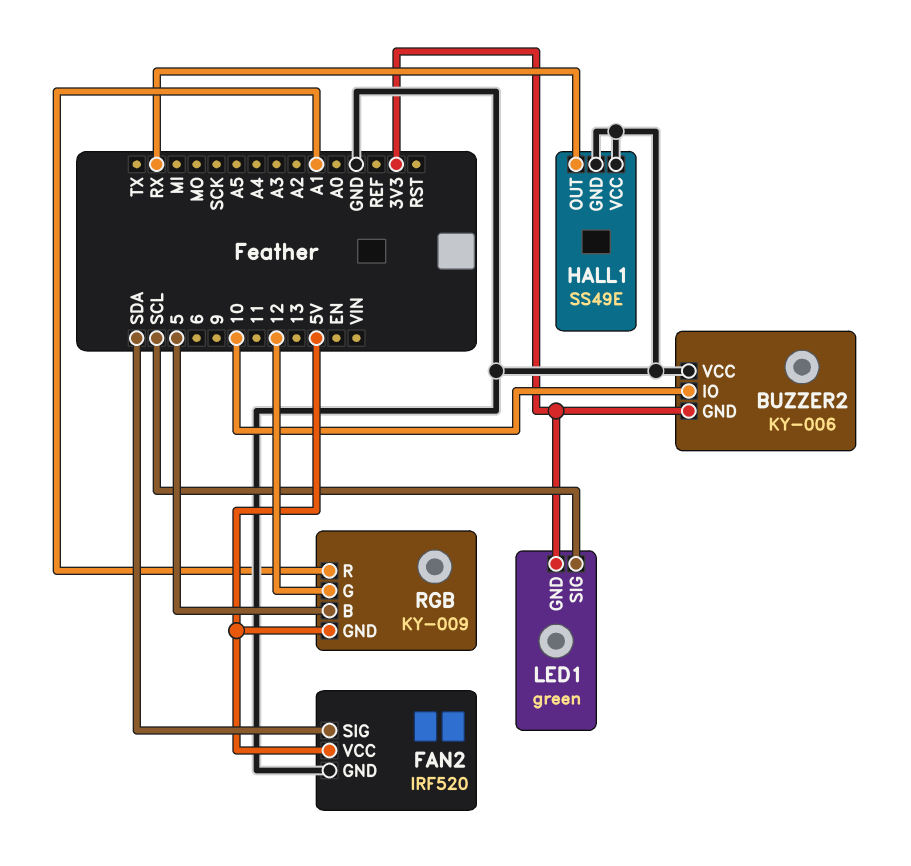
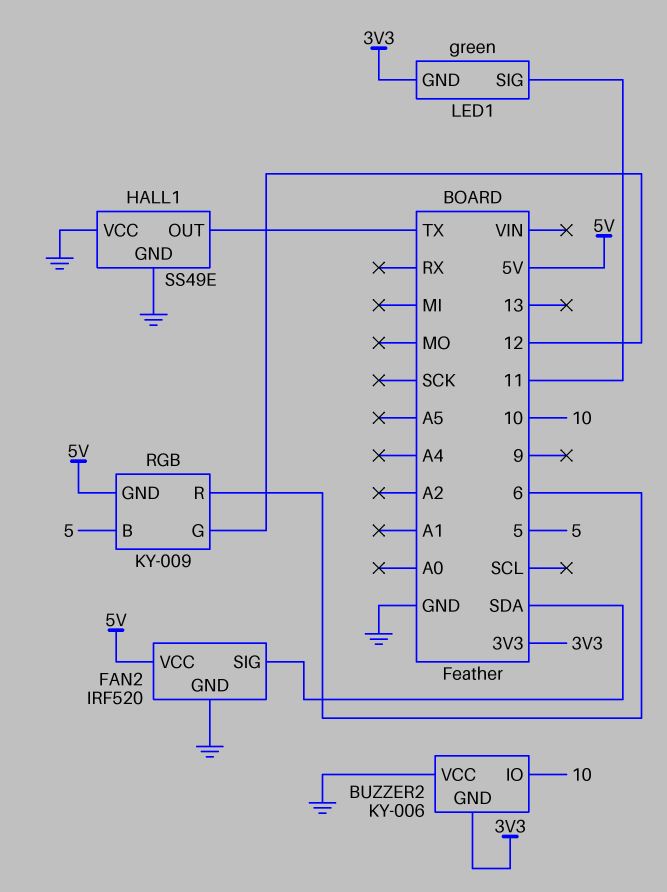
HALL1 pin OUT: RX -> TX
LED1 pin SIG: SCL -> 11
RGB pin R: A1 -> 6

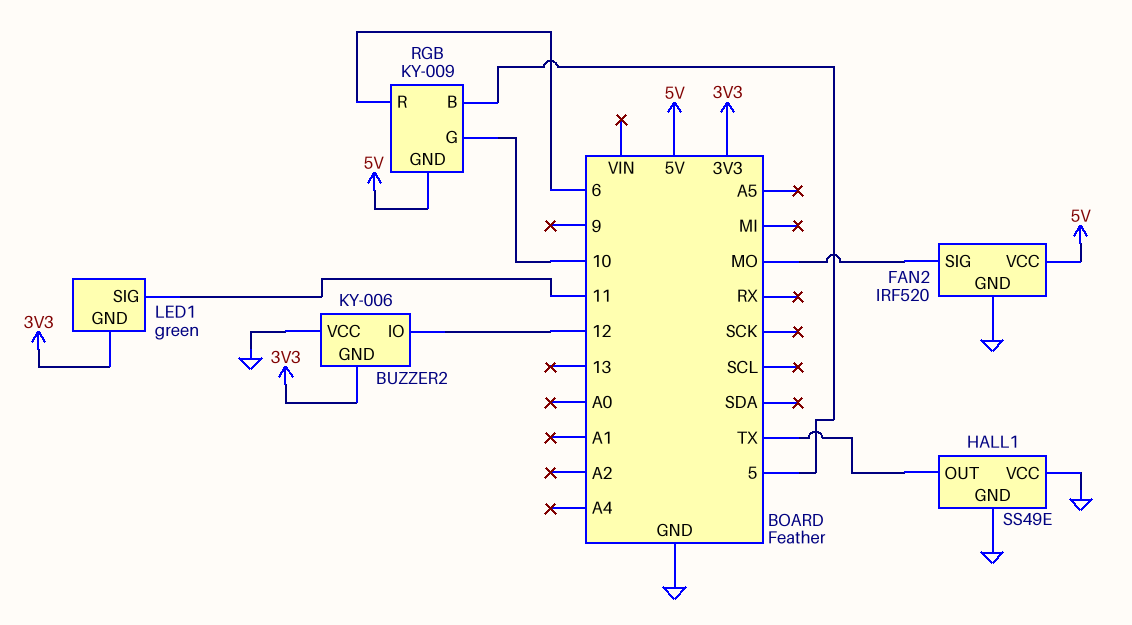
BUZZER2 pin IO: 10 -> 12
FAN2 pin SIG: SDA -> MO
RGB pin G: 12 -> 10

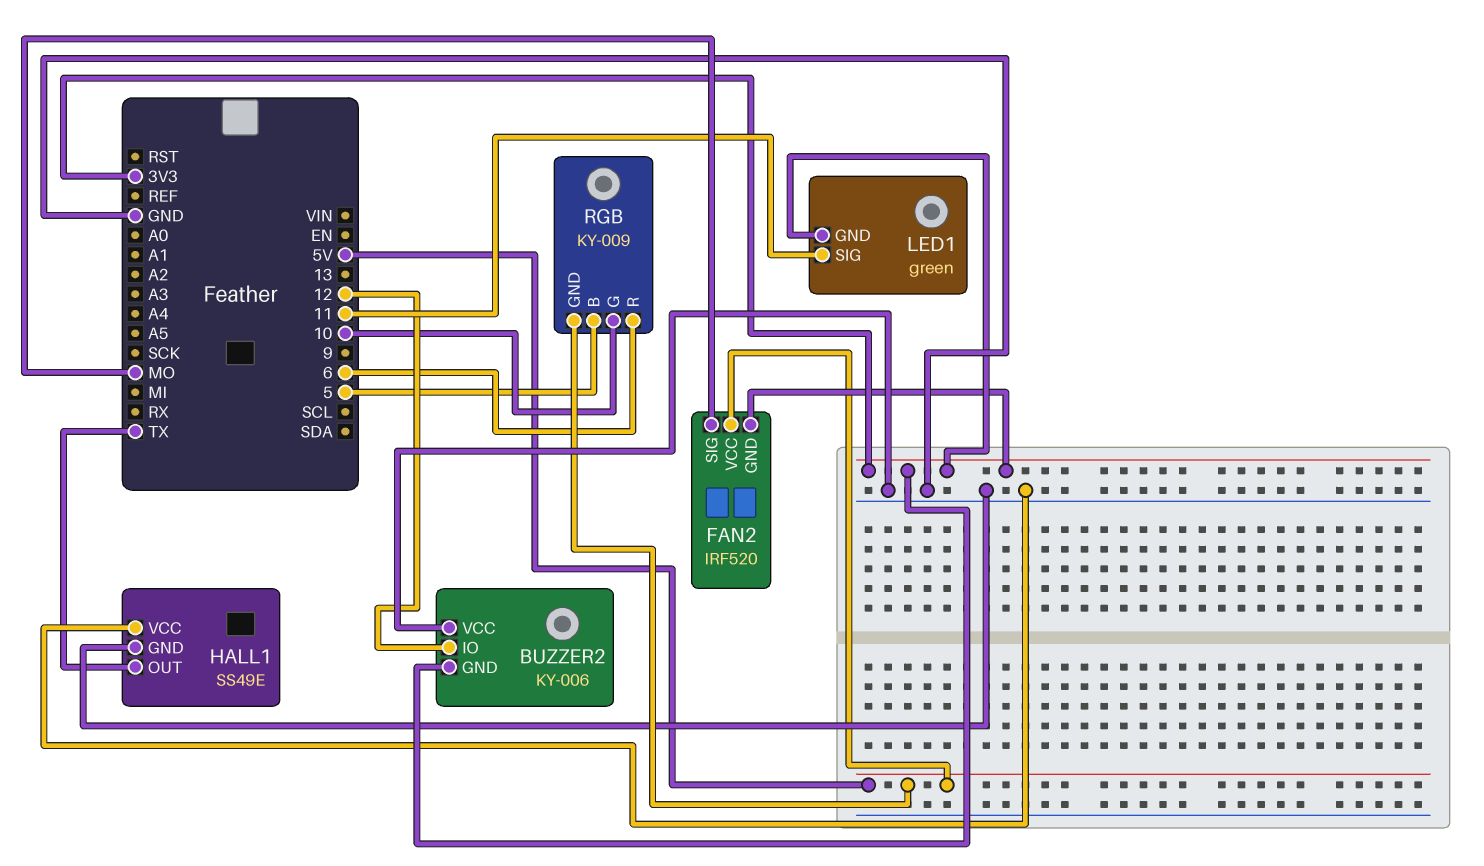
FAN2 pin GND: GND -> 3V3

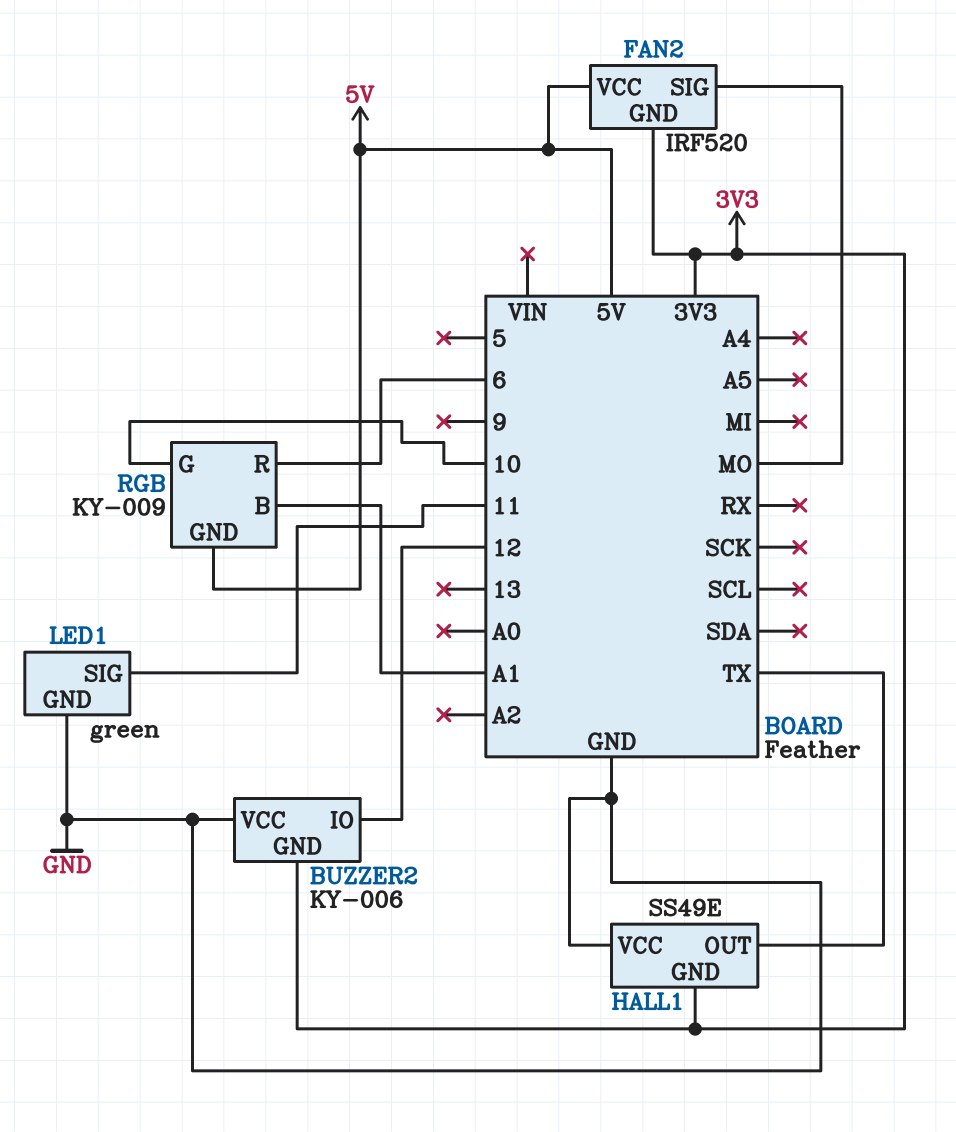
HALL1 pin GND: GND -> 3V3
LED1 pin GND: 3V3 -> GND
RGB pin B: 5 -> A1

